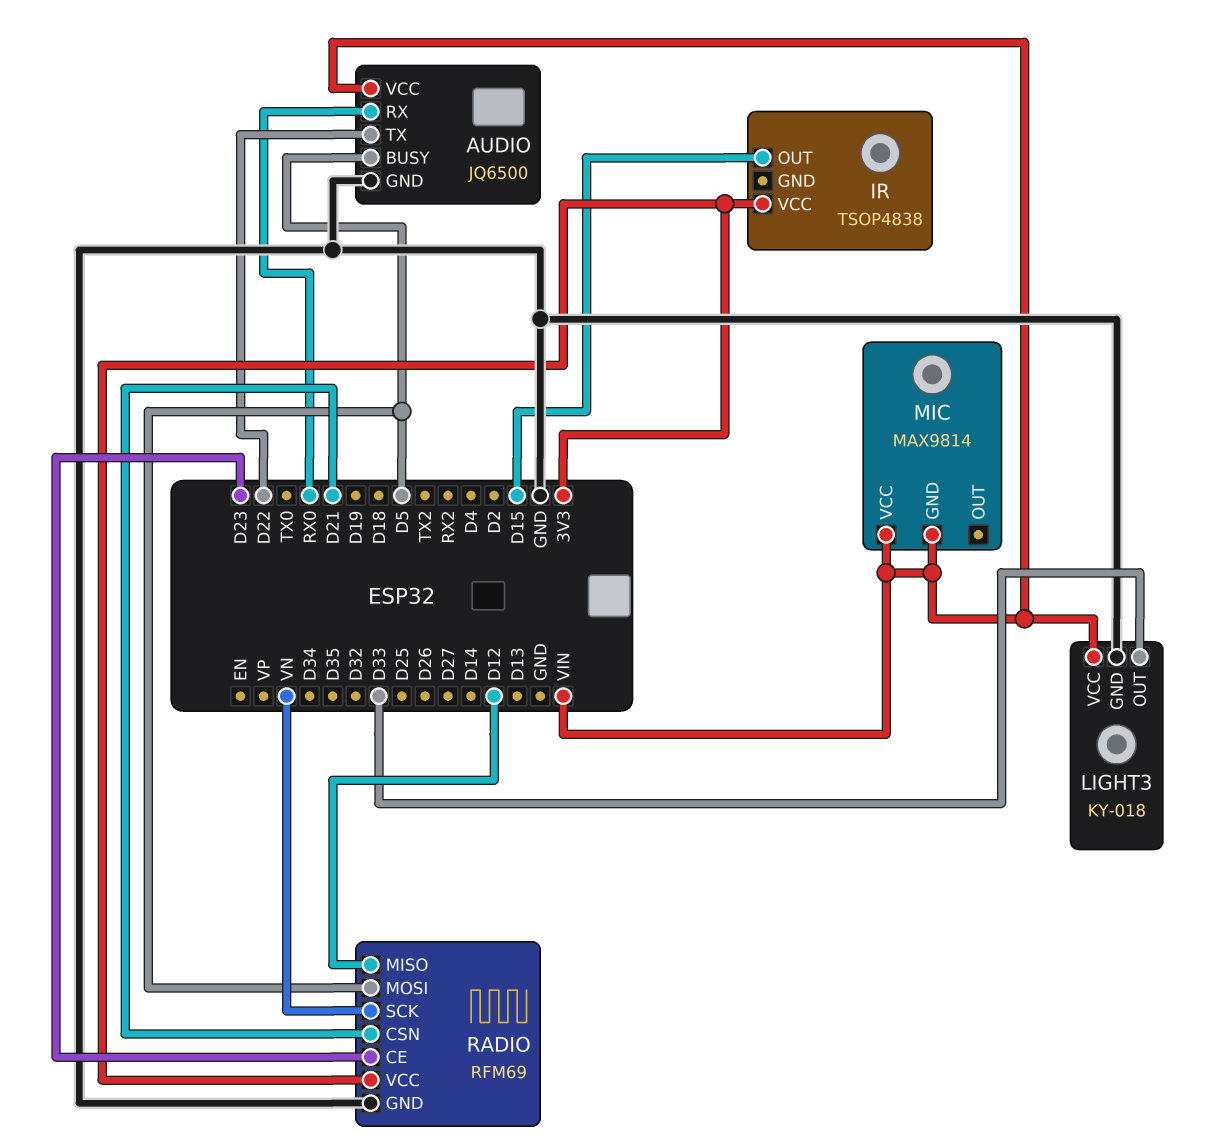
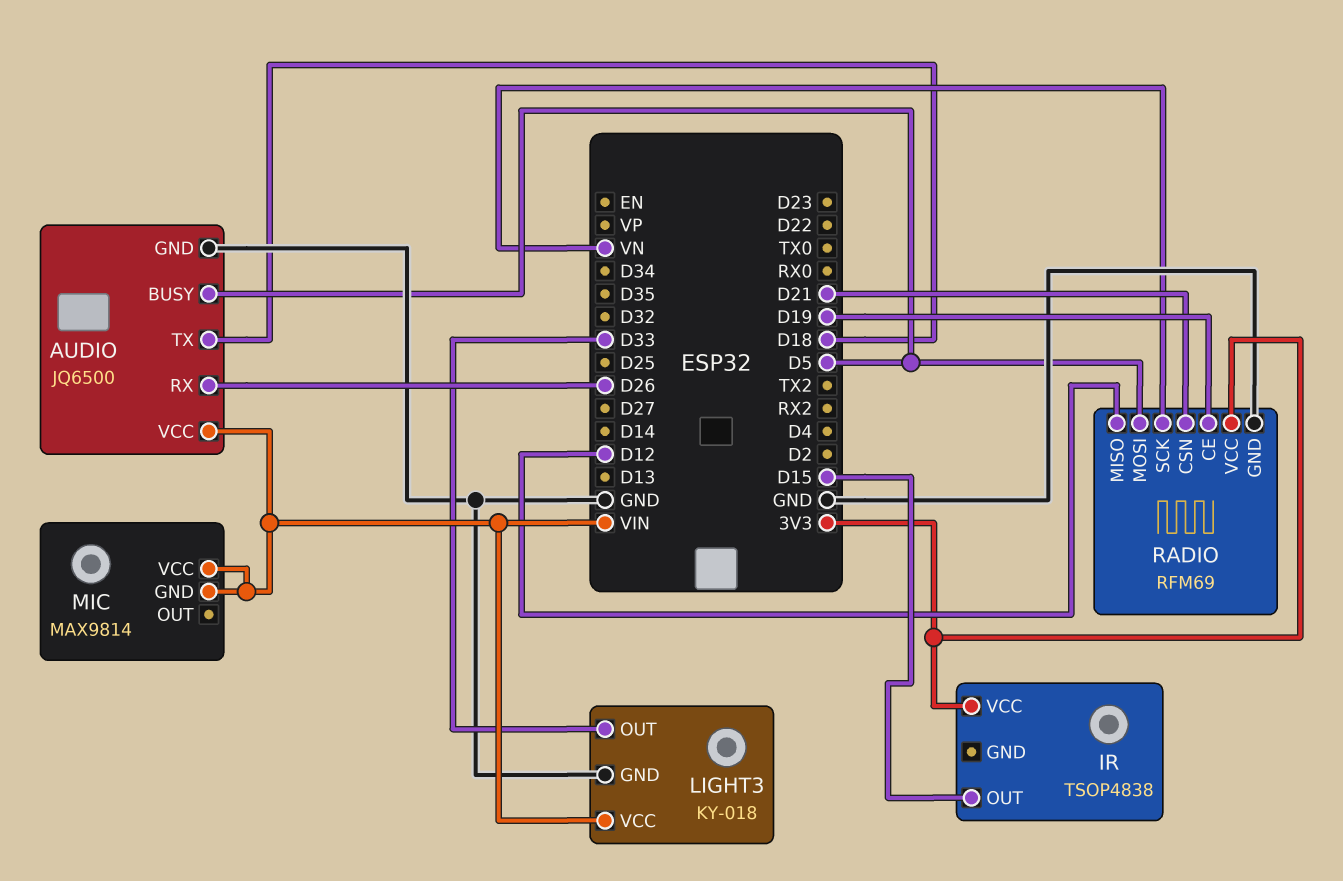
AUDIO pin RX: RX0 -> D26
AUDIO pin TX: D22 -> D18
RADIO pin CE: D23 -> D19

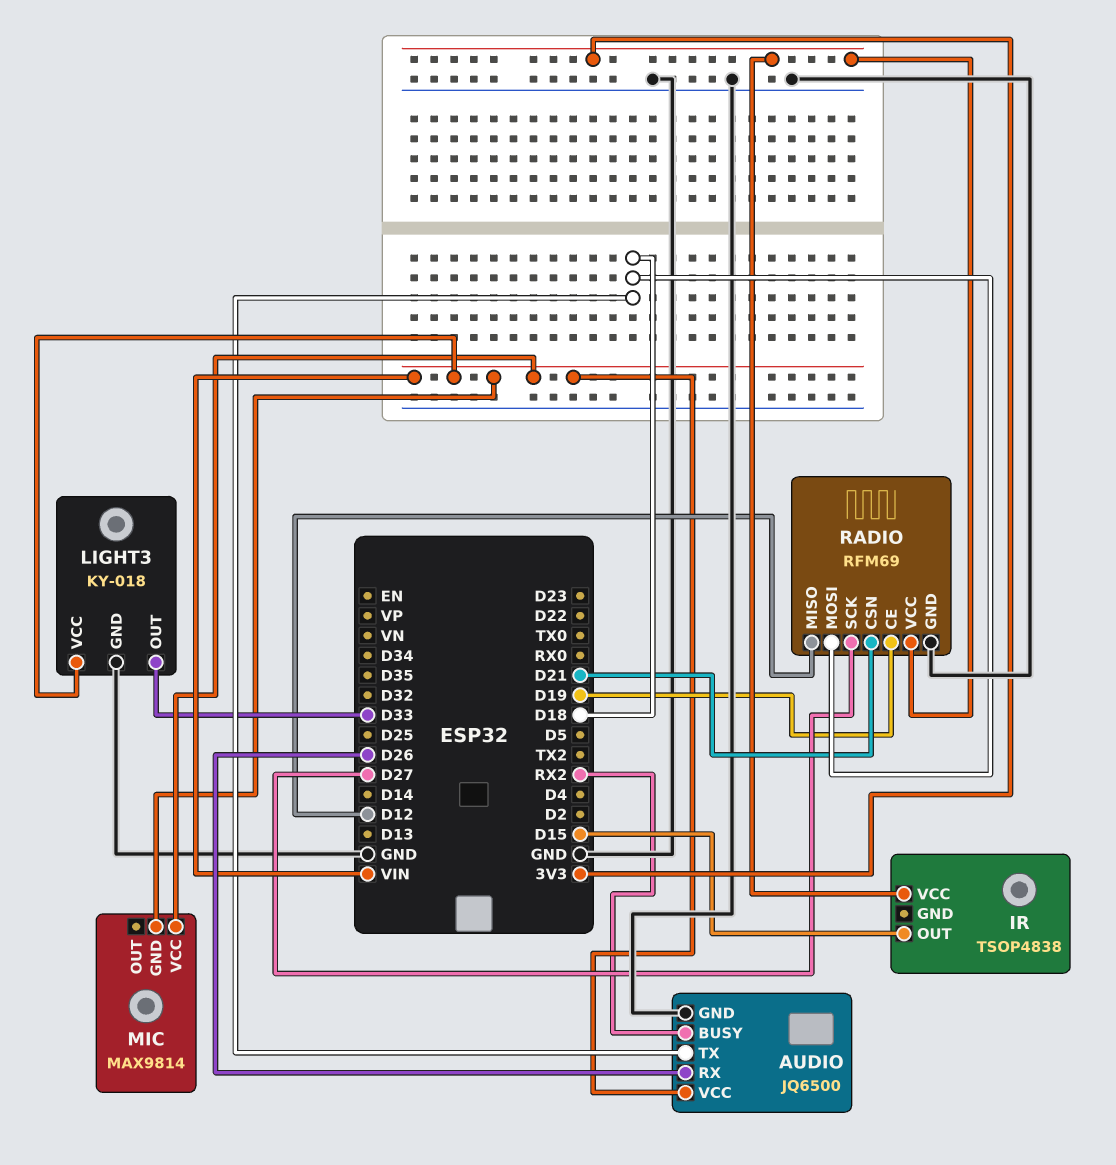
AUDIO pin BUSY: D5 -> RX2
RADIO pin MOSI: D5 -> D18
RADIO pin SCK: VN -> D27

